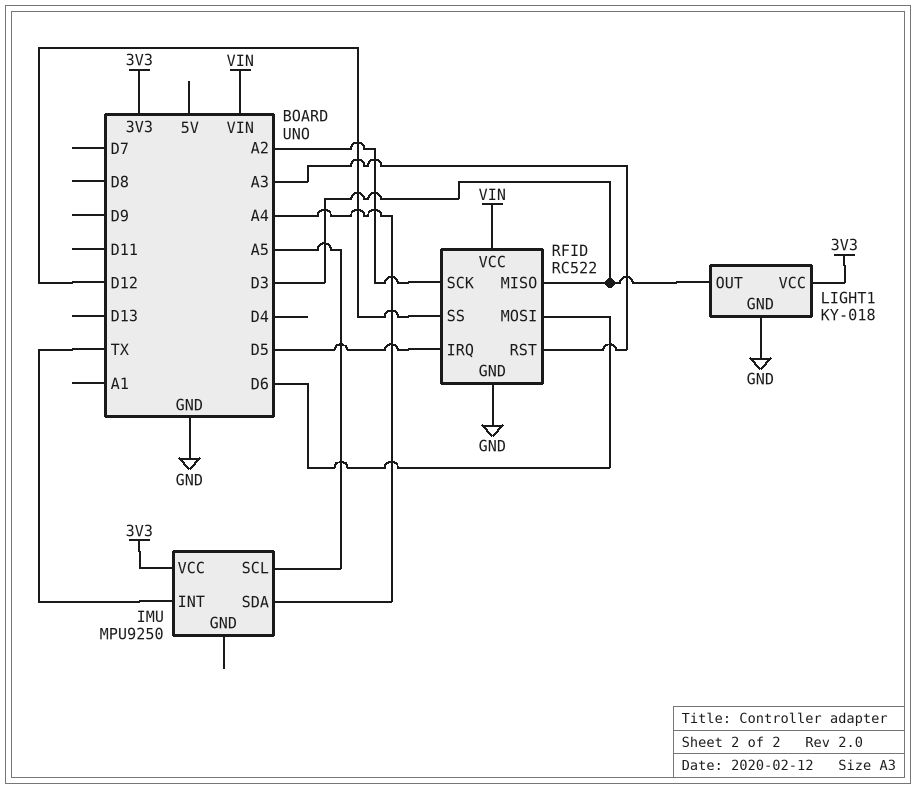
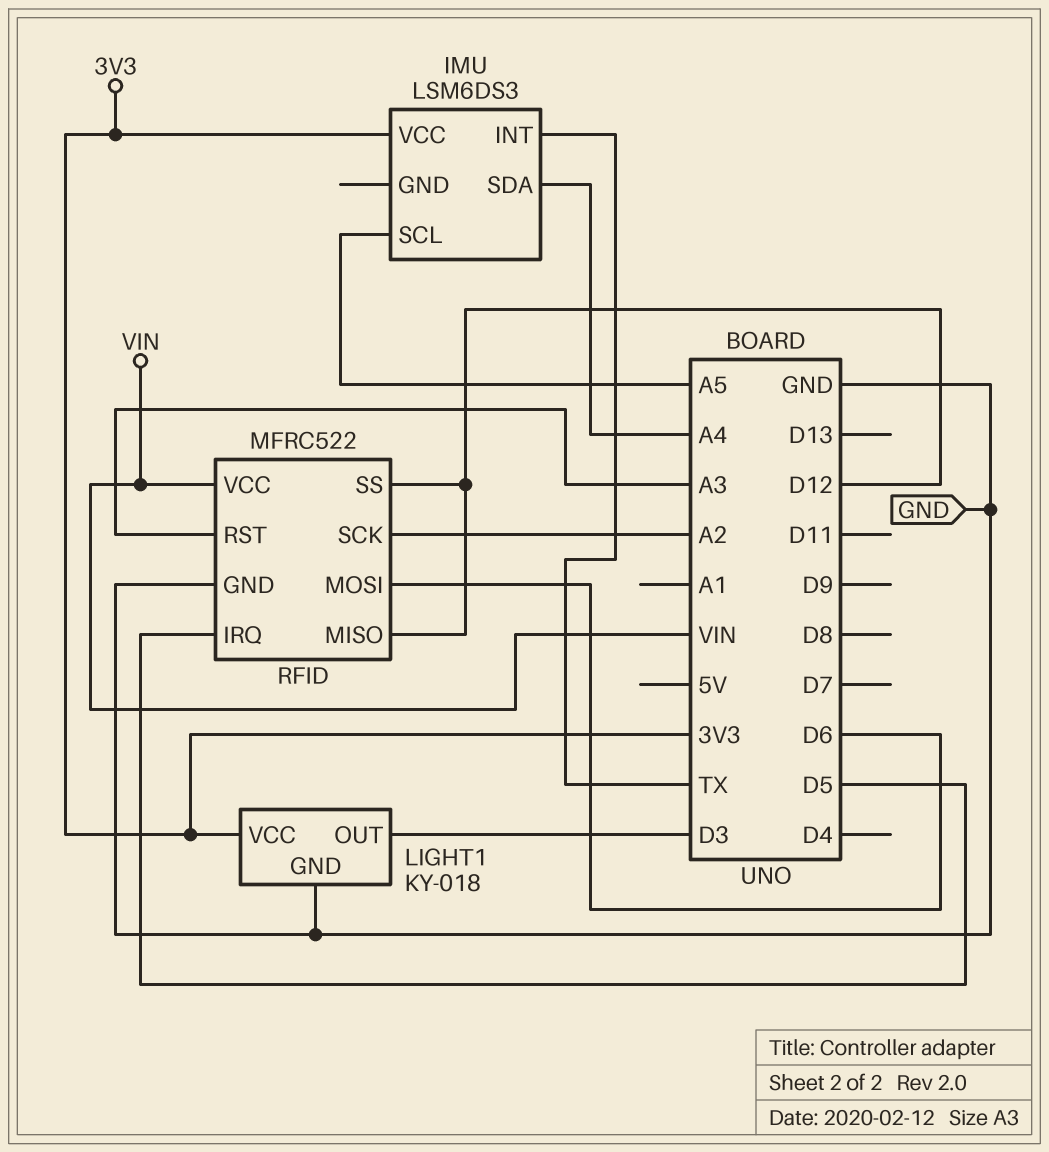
IMU: MPU9250 -> LSM6DS3
RFID: RC522 -> MFRC522
RFID pin MISO: D3 -> D12

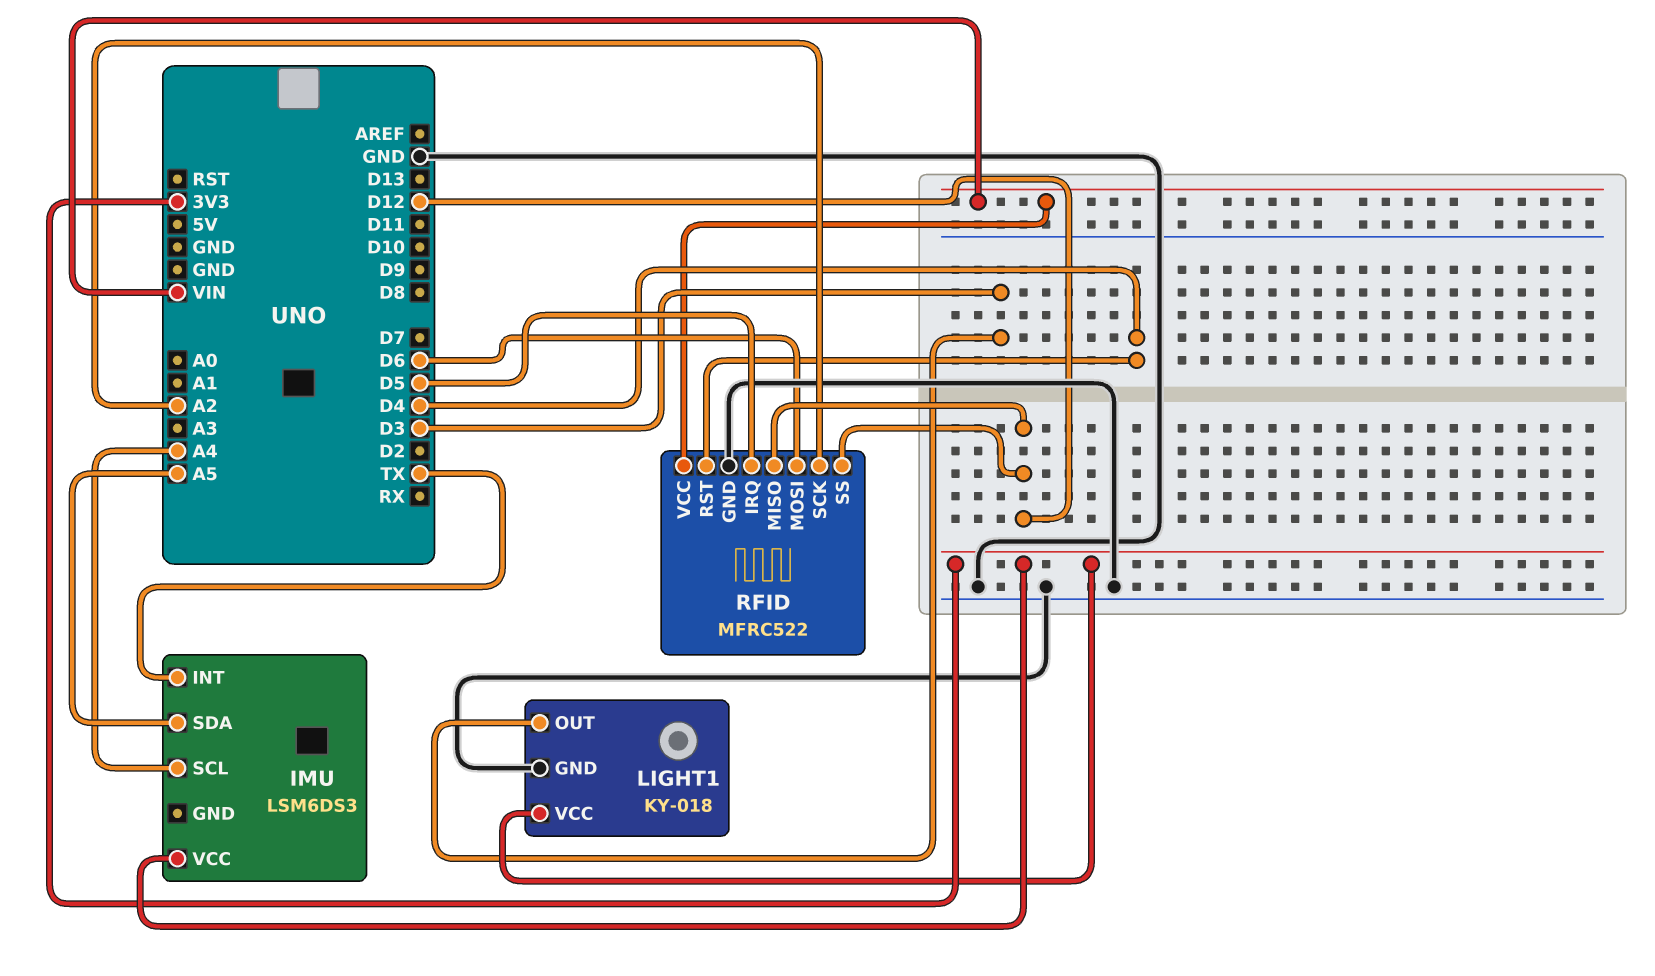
IMU pin SCL: A5 -> A4
IMU pin SDA: A4 -> A5
RFID pin RST: A3 -> D4

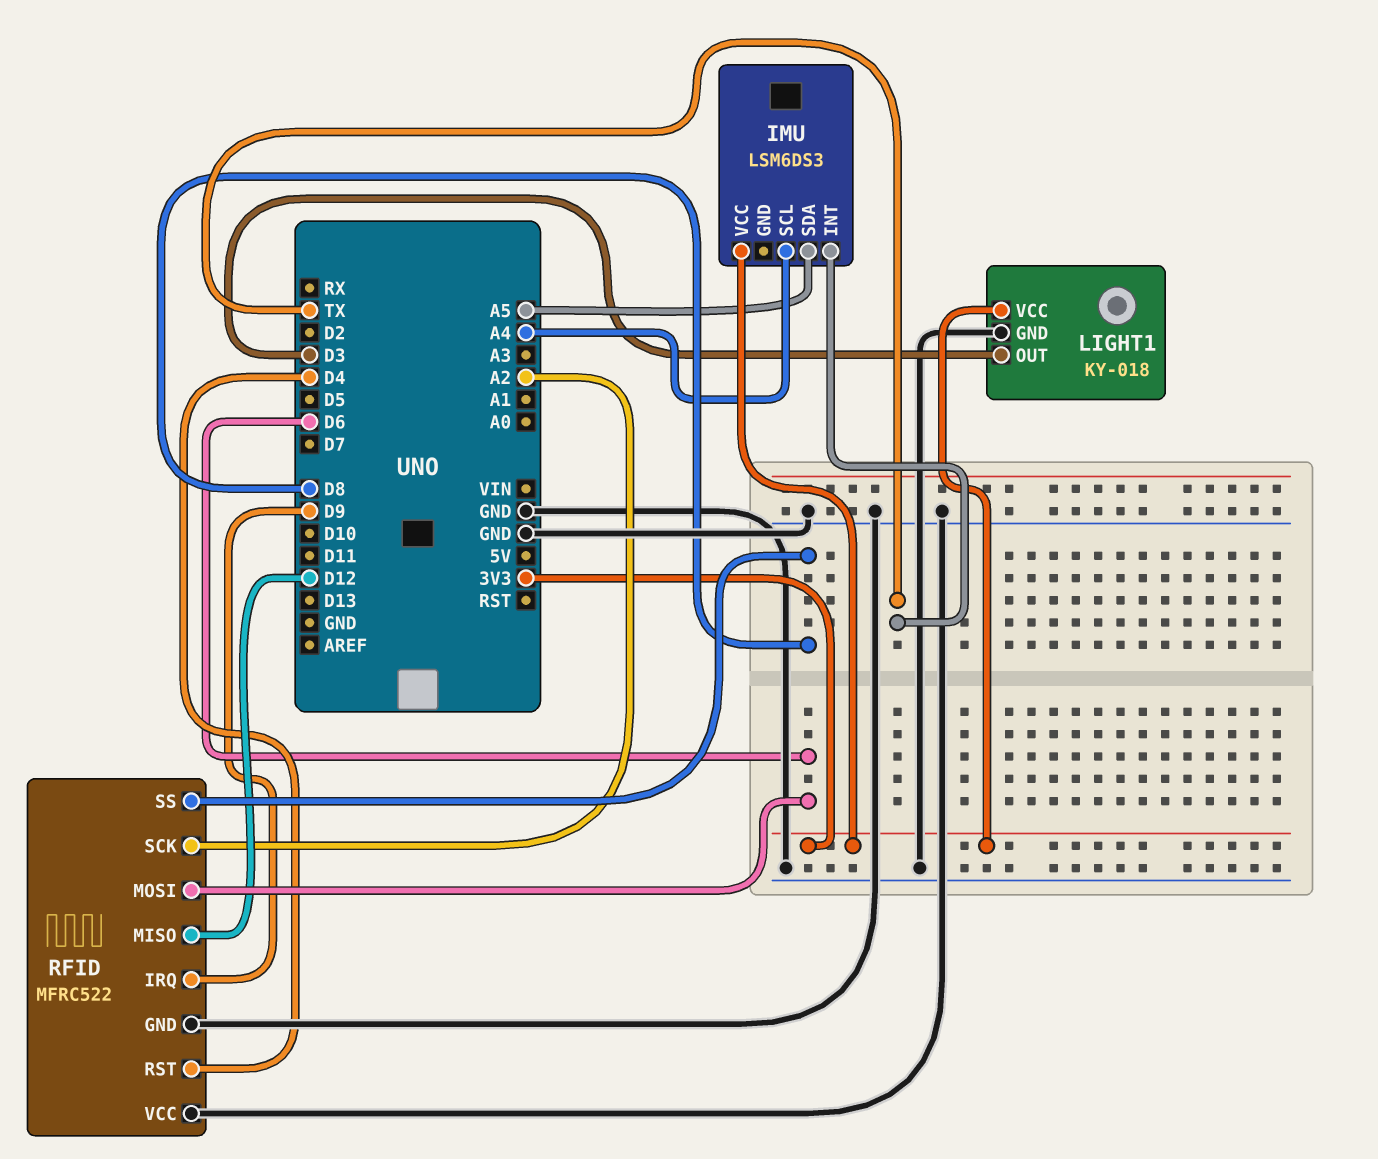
RFID pin IRQ: D5 -> D9
RFID pin SS: D12 -> D8
RFID pin VCC: VIN -> GND

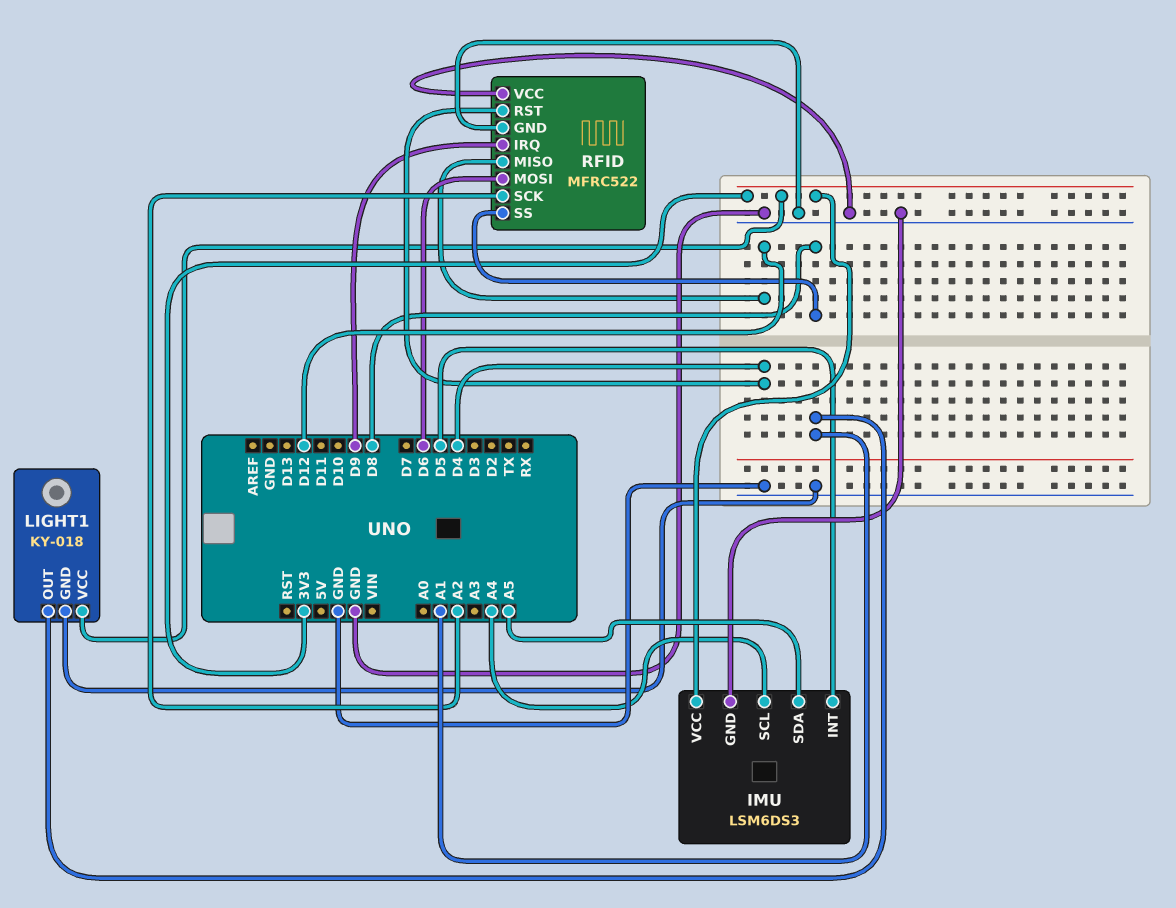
IMU pin GND: none -> GND
IMU pin INT: TX -> D5
LIGHT1 pin OUT: D3 -> A1

